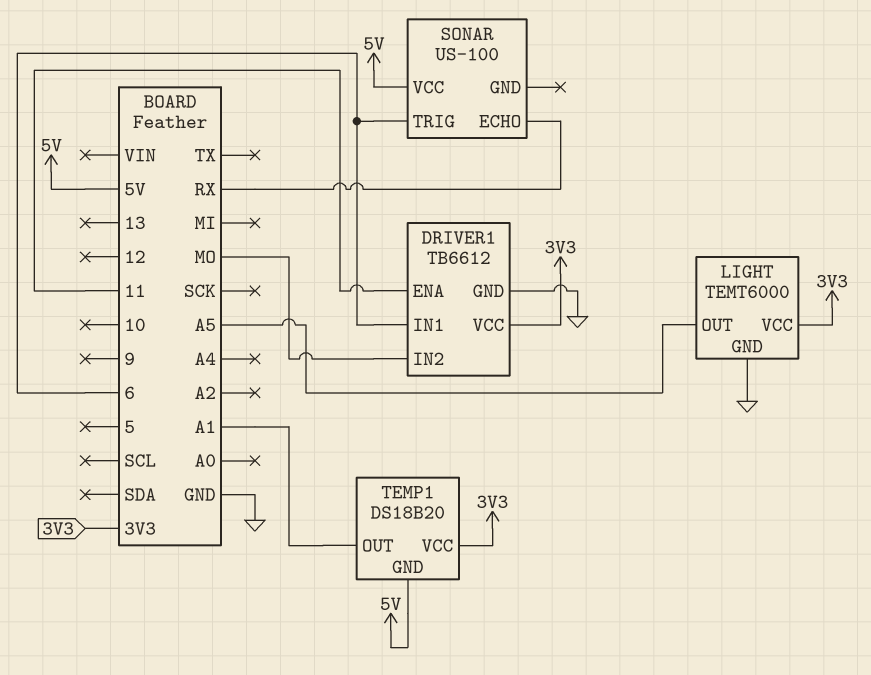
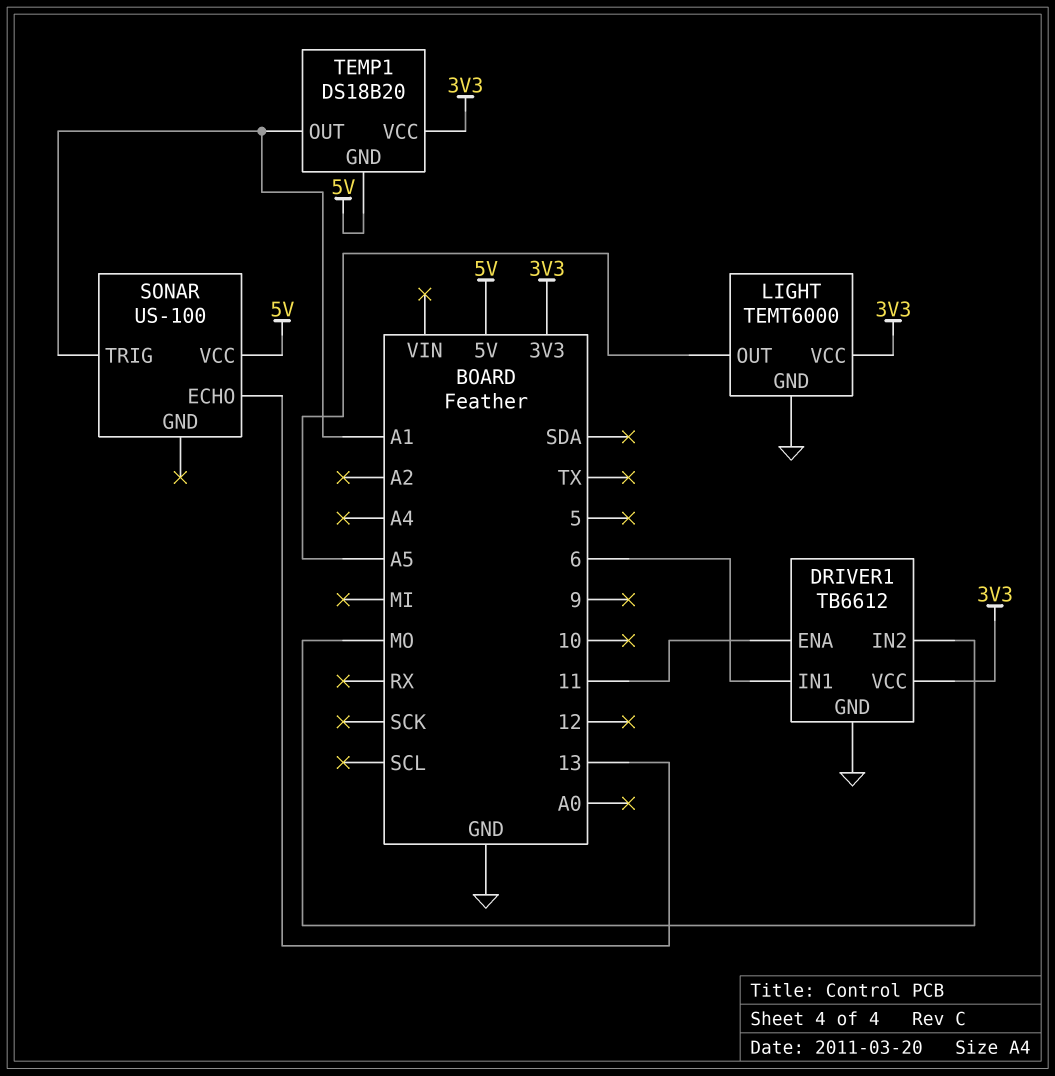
SONAR pin ECHO: RX -> 13
SONAR pin TRIG: 6 -> A1

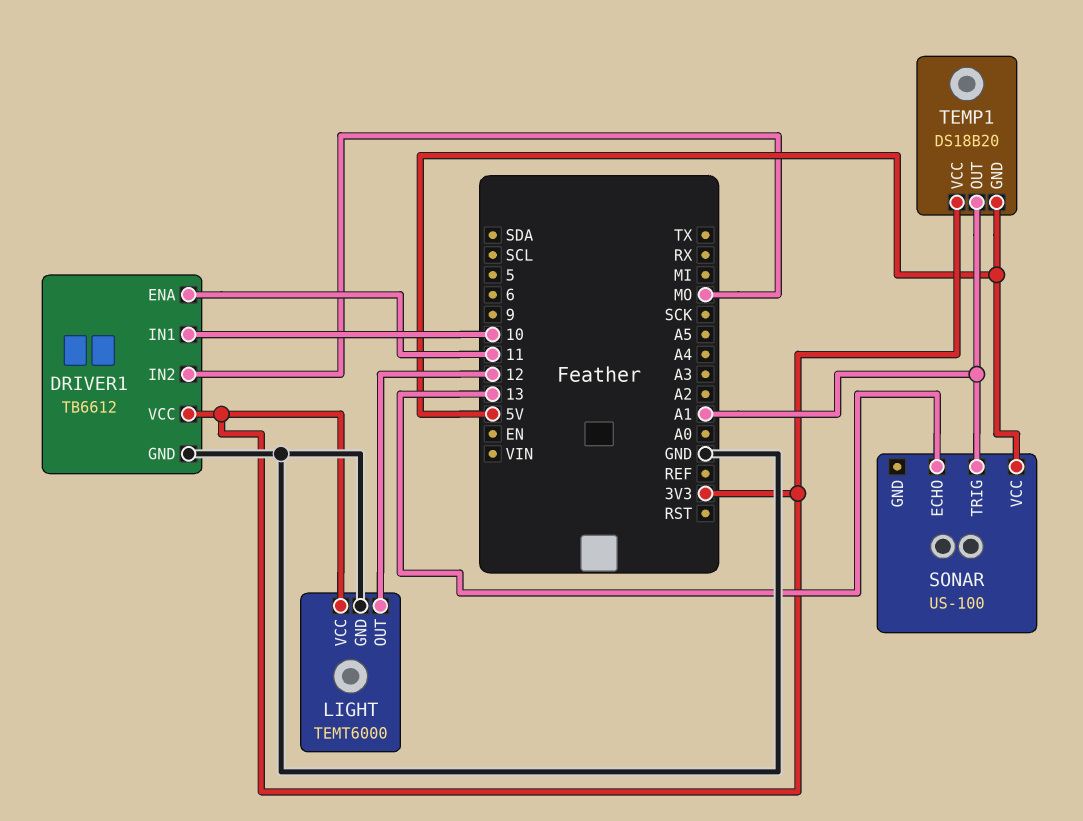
DRIVER1 pin IN1: 6 -> 10
LIGHT pin OUT: A5 -> 12

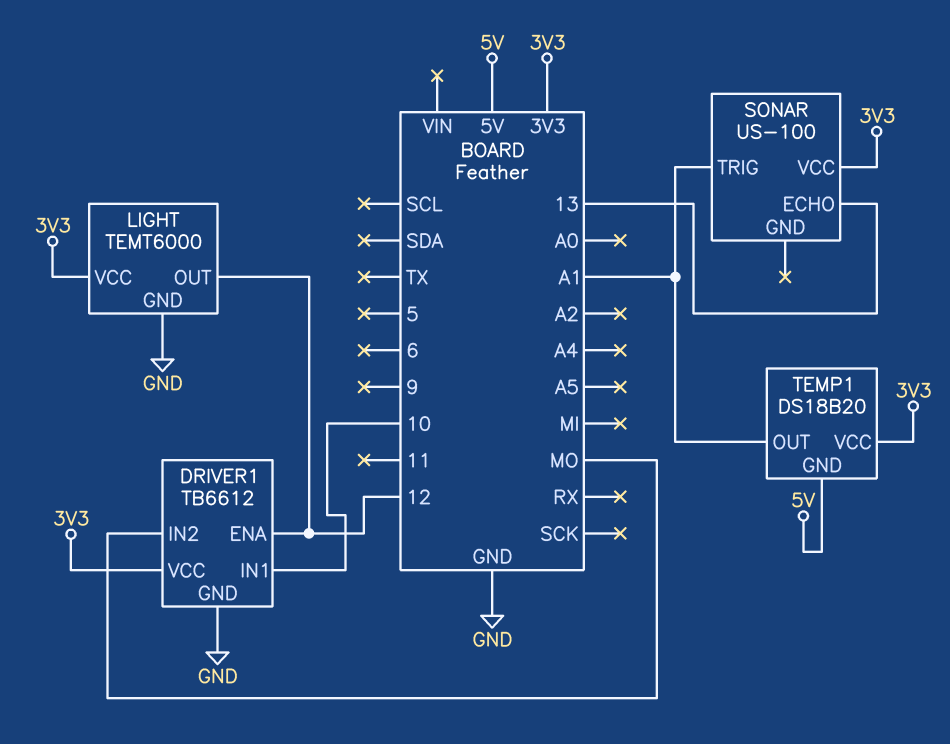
DRIVER1 pin ENA: 11 -> 12
SONAR pin VCC: 5V -> 3V3

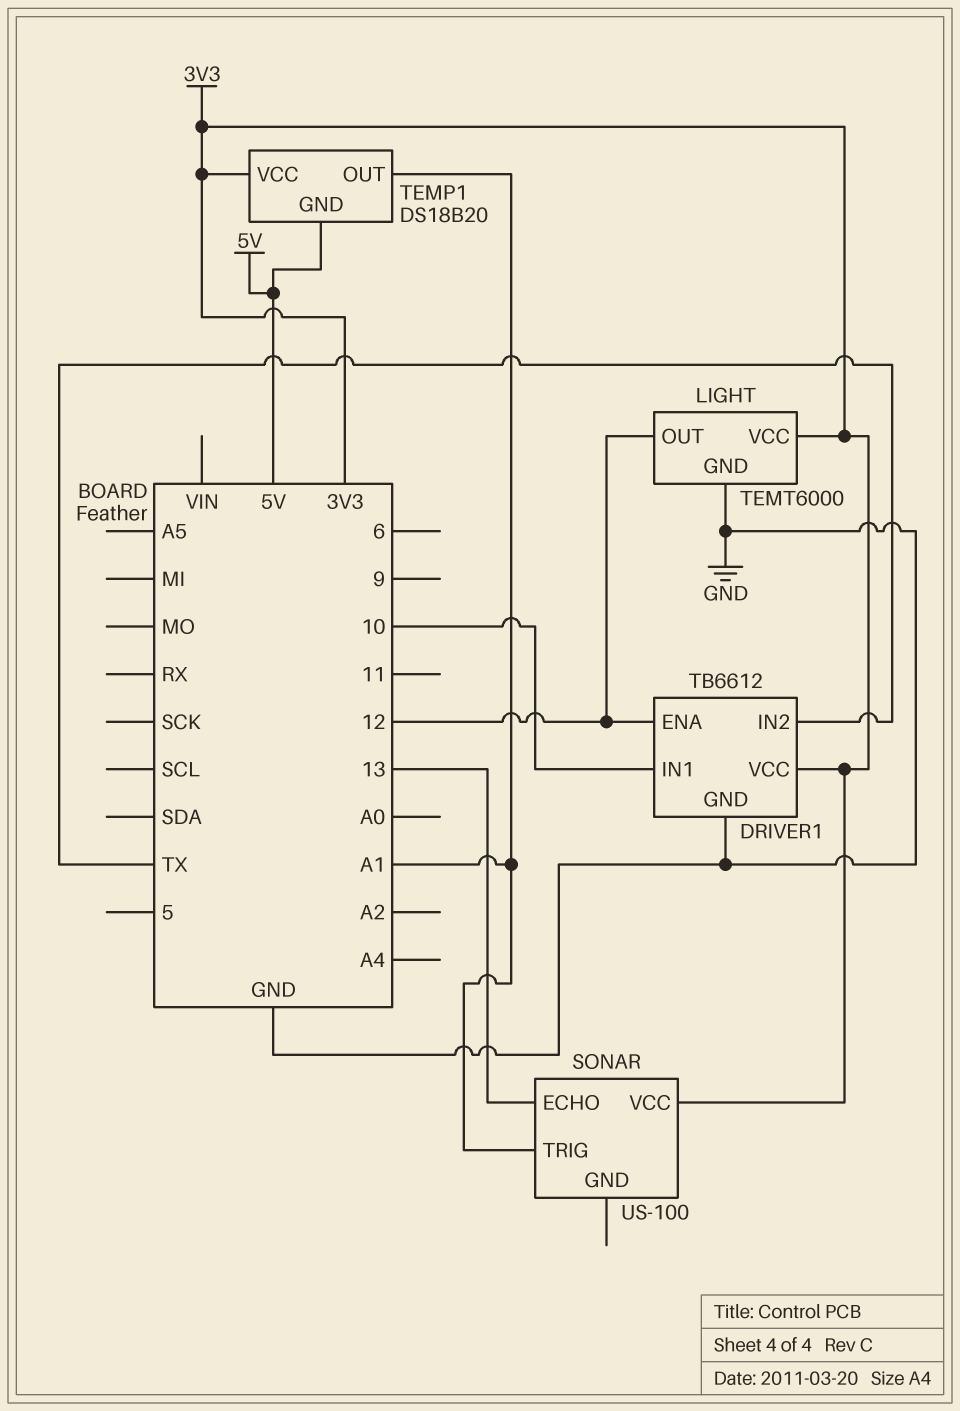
DRIVER1 pin IN2: MO -> TX

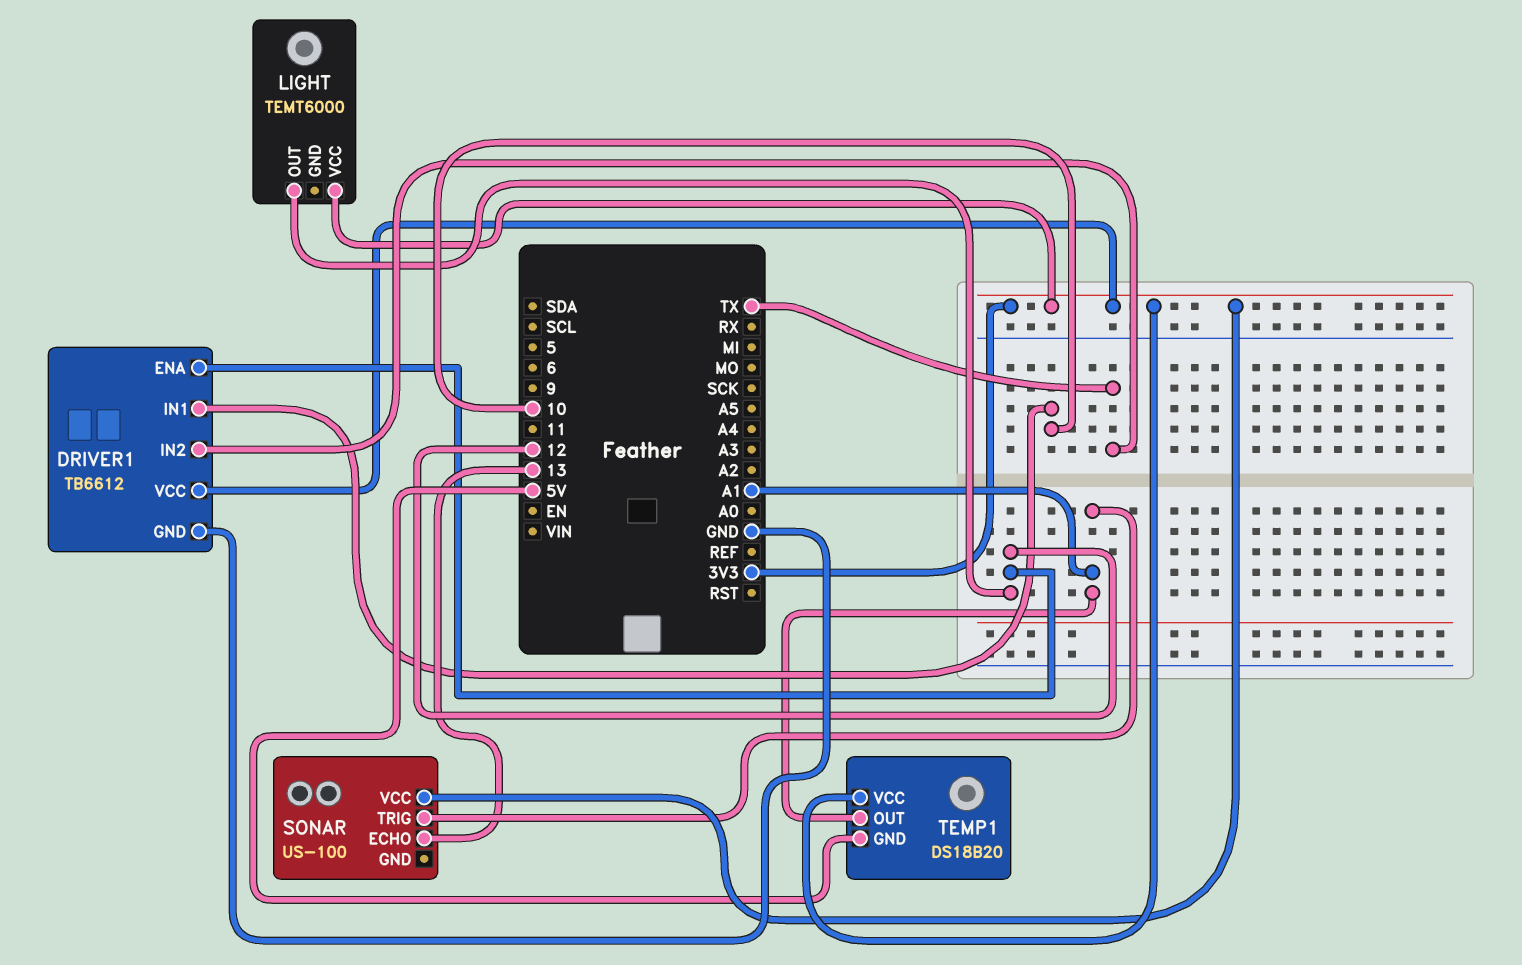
LIGHT pin GND: GND -> none

